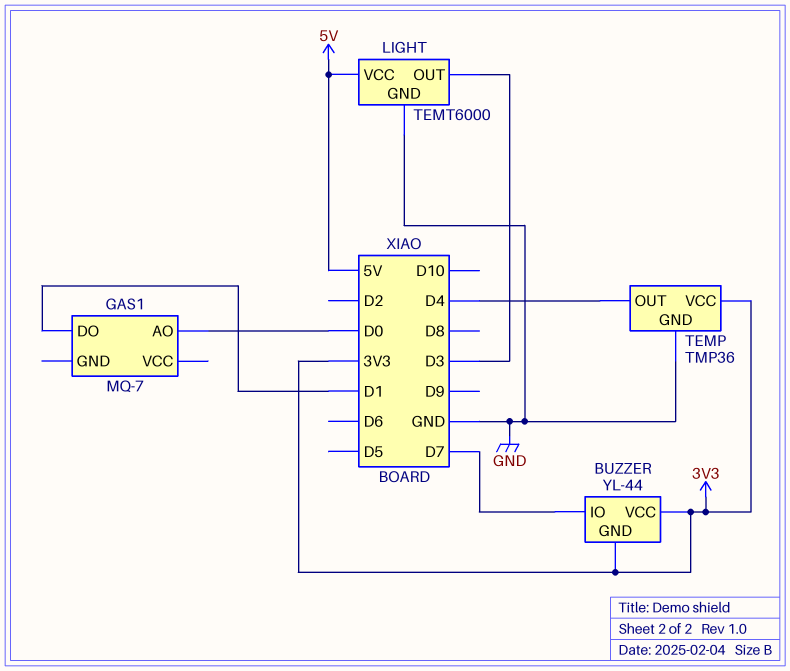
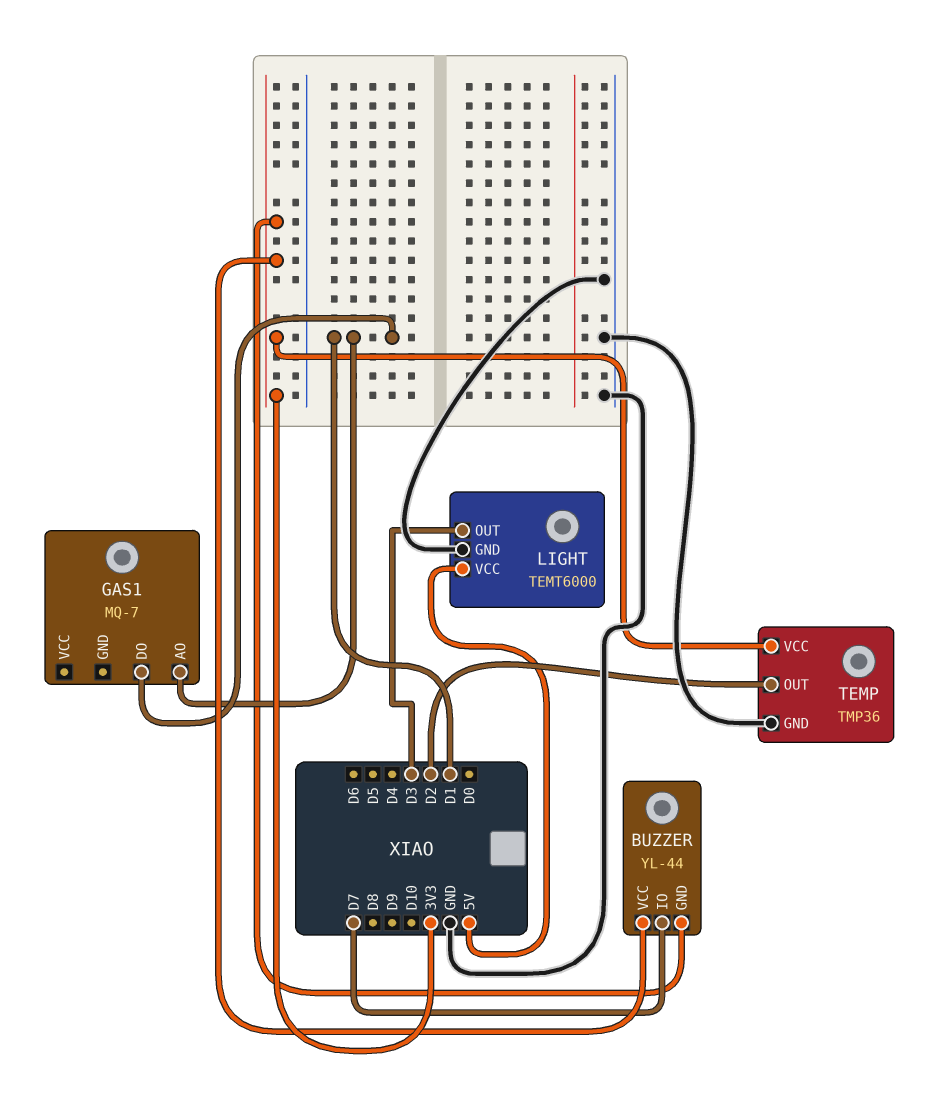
GAS1 pin AO: D0 -> D1
TEMP pin OUT: D4 -> D2

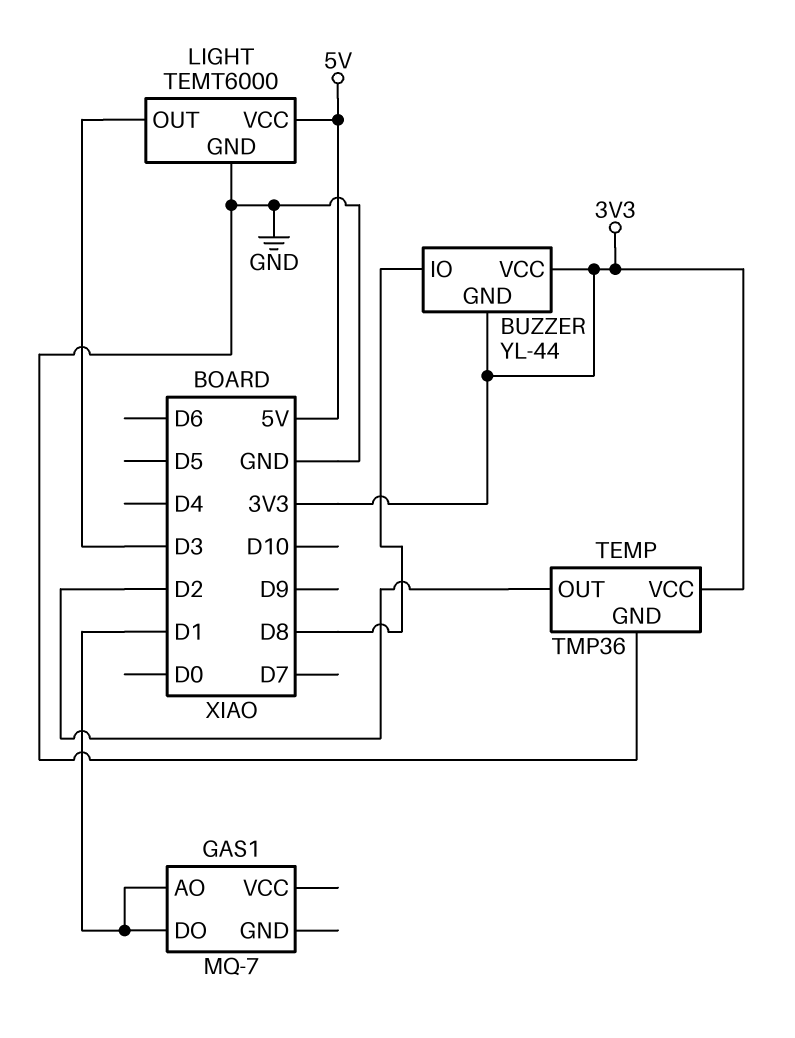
BUZZER pin IO: D7 -> D8

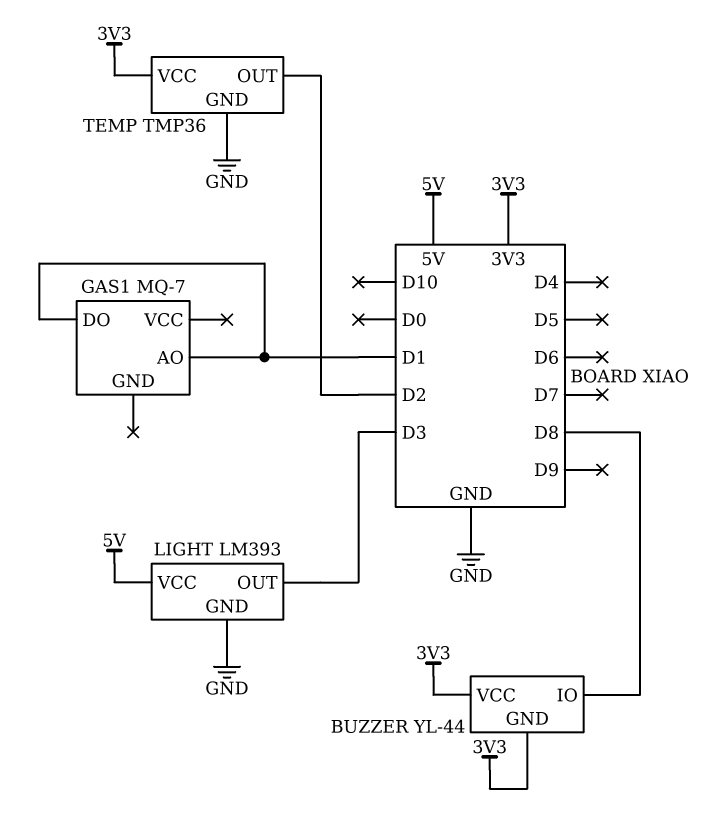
LIGHT: TEMT6000 -> LM393

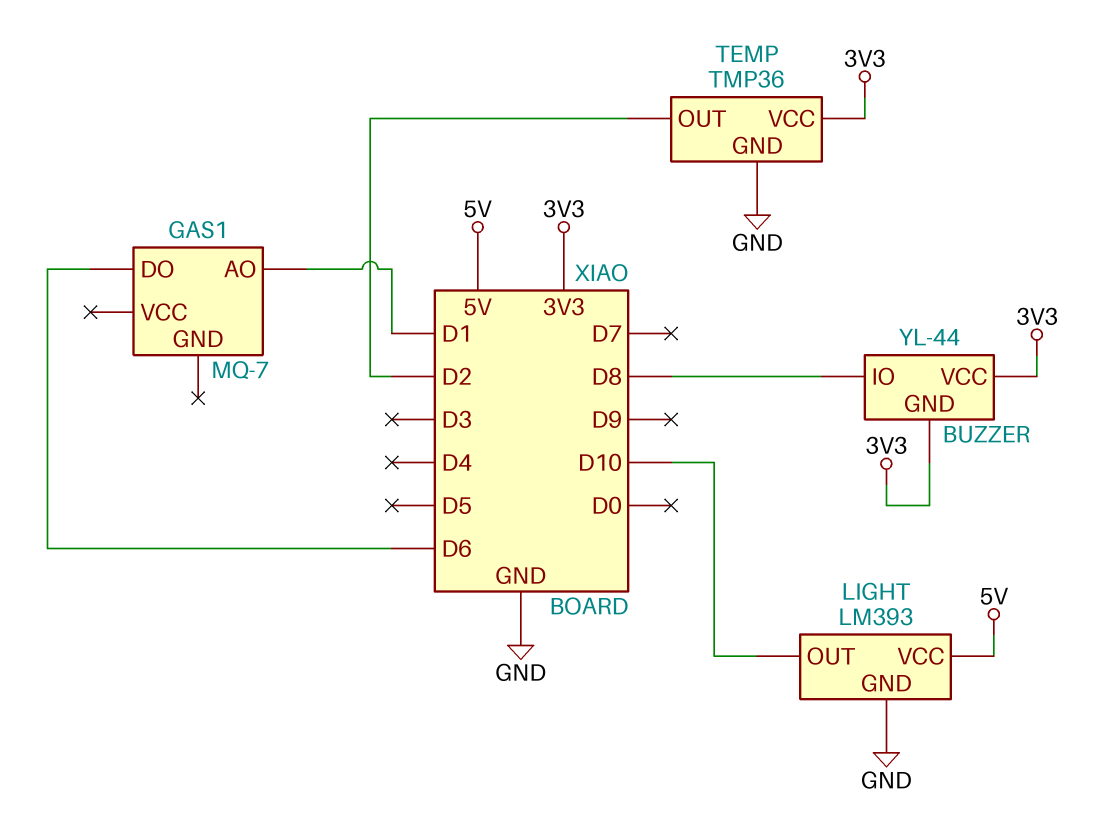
GAS1 pin DO: D1 -> D6
LIGHT pin OUT: D3 -> D10

